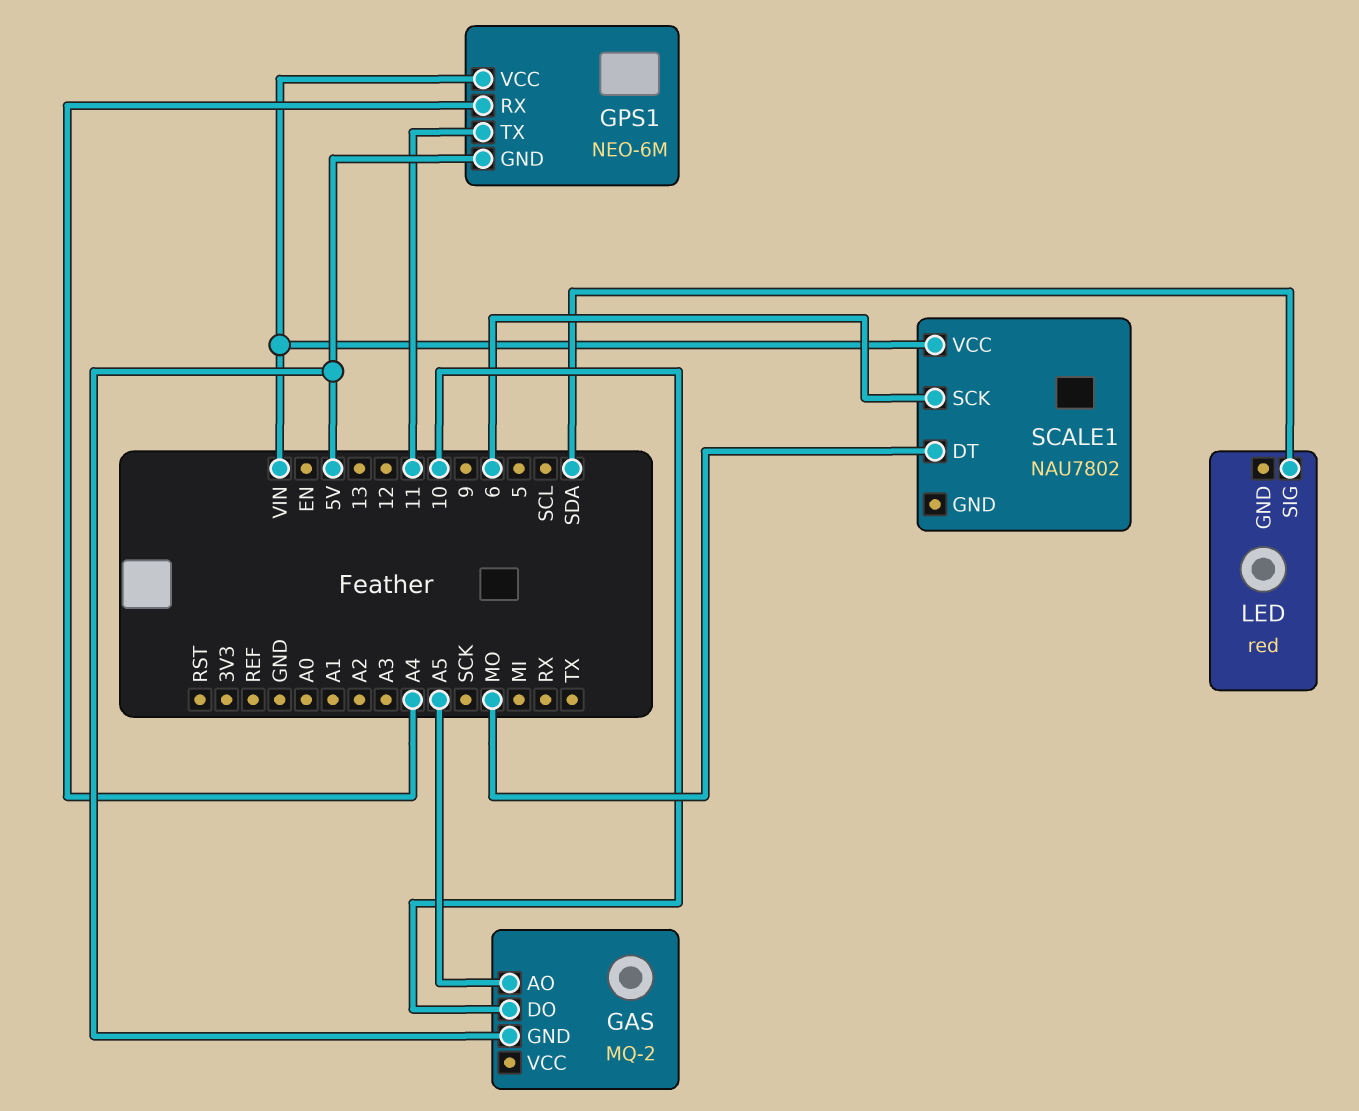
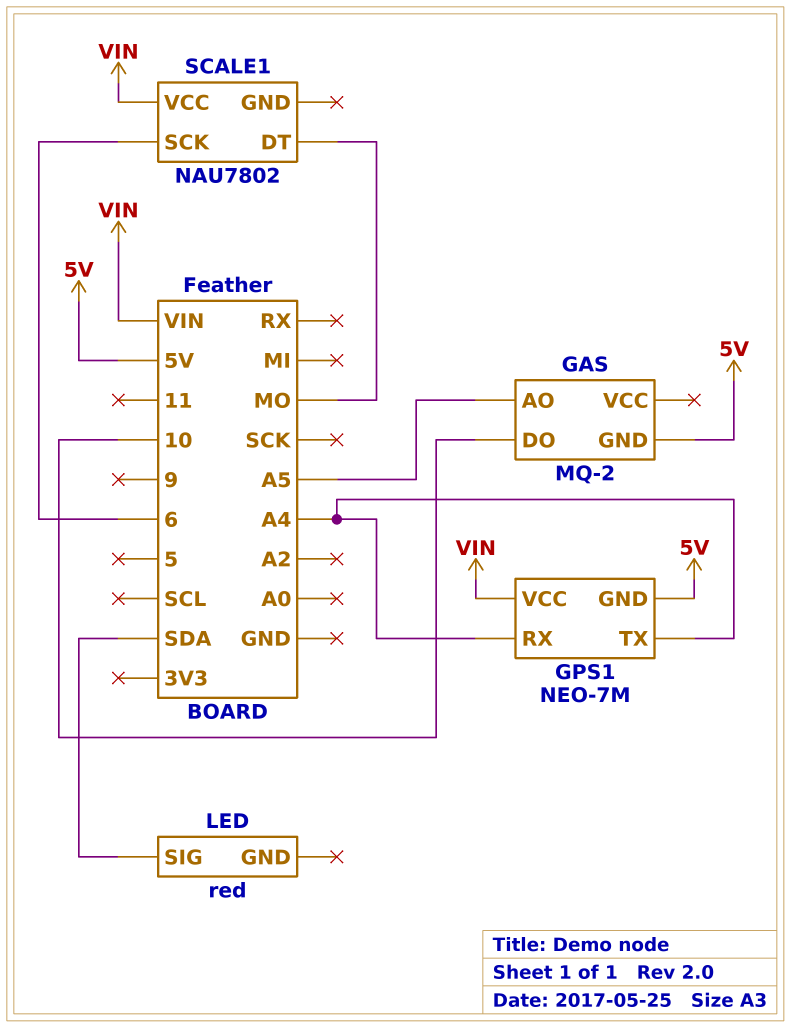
GPS1: NEO-6M -> NEO-7M
GPS1 pin TX: 11 -> A4

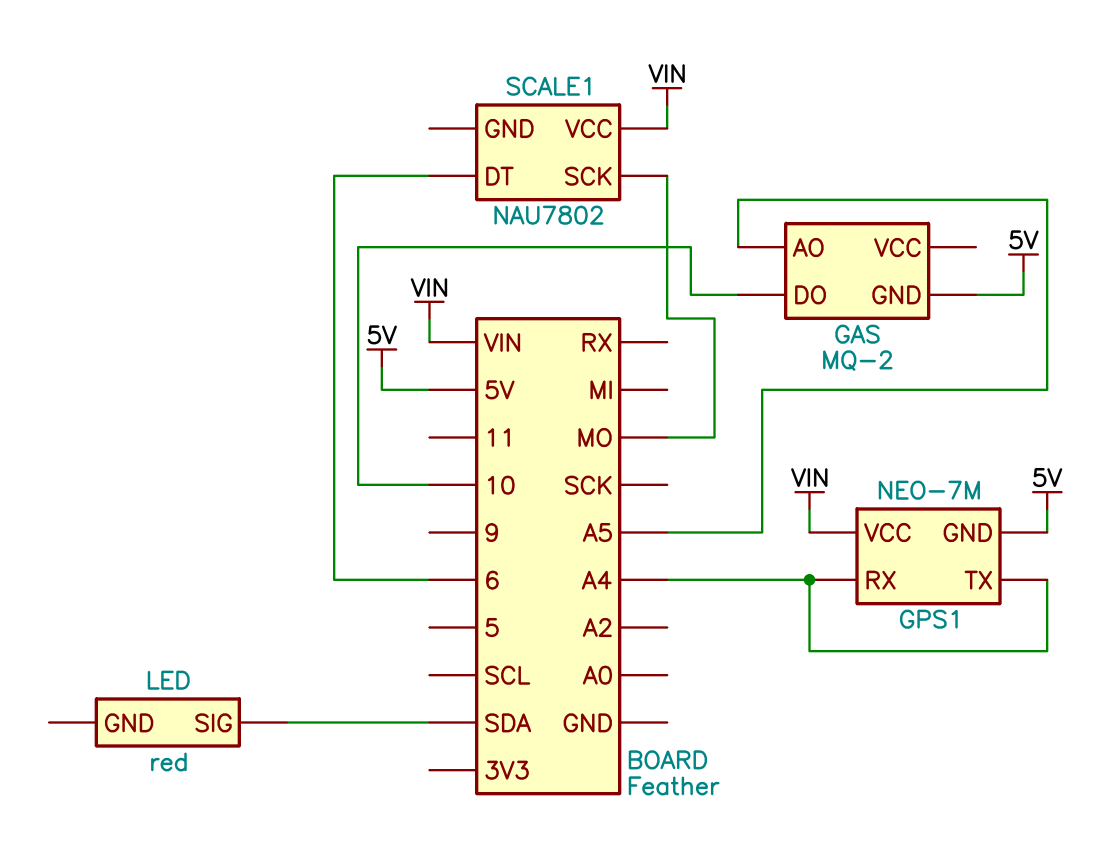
SCALE1 pin DT: MO -> 6
SCALE1 pin SCK: 6 -> MO

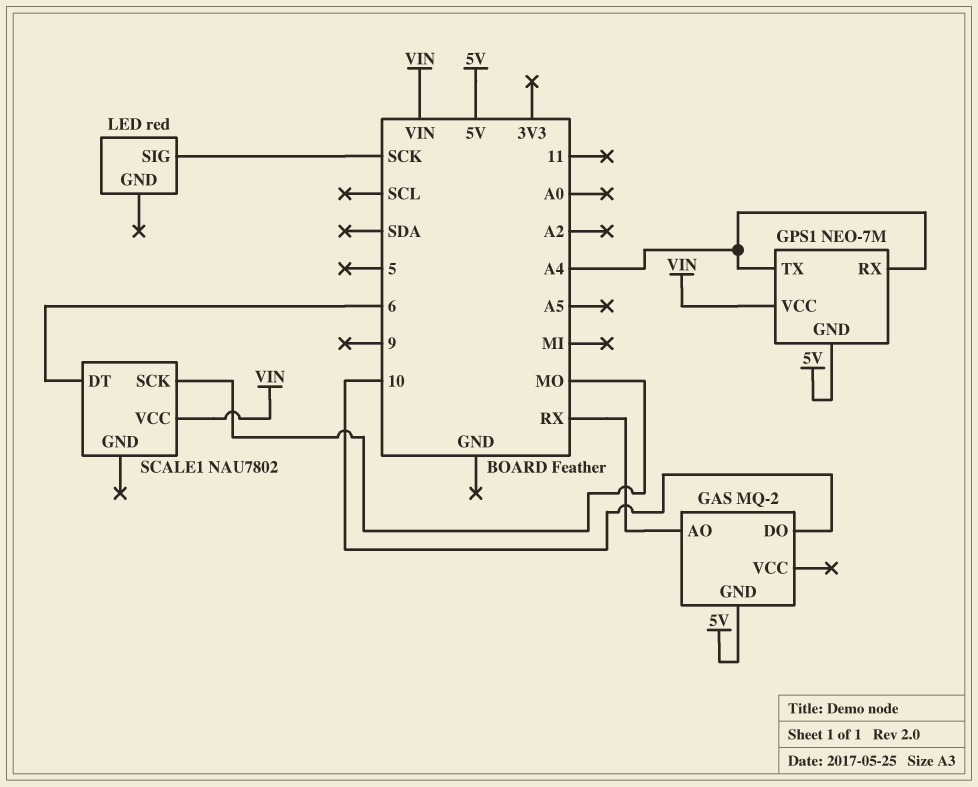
GAS pin AO: A5 -> RX
LED pin SIG: SDA -> SCK

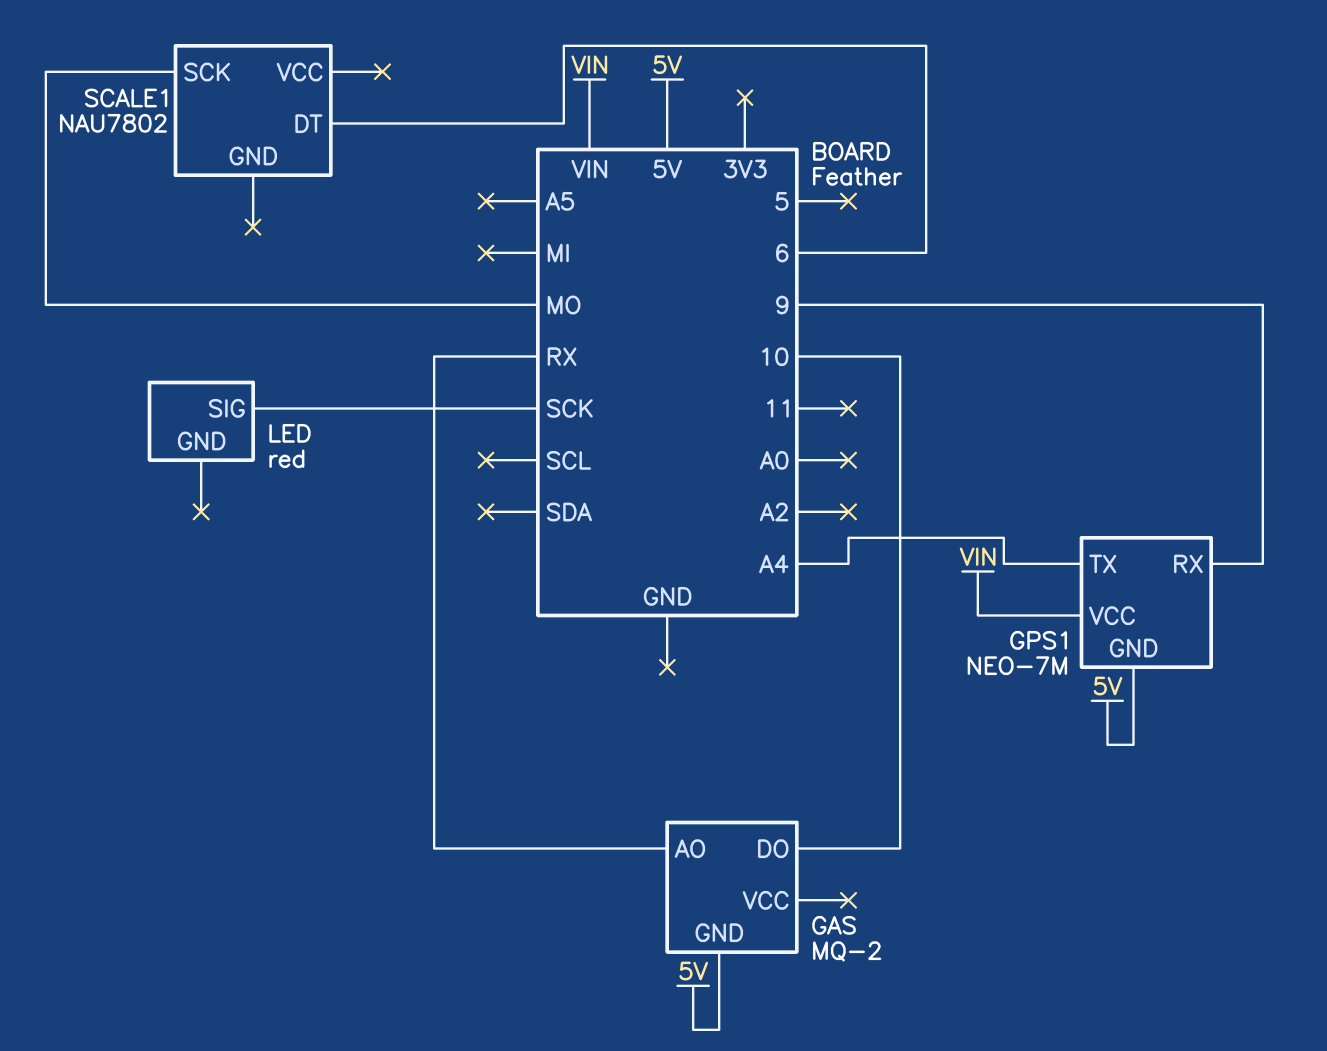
GPS1 pin RX: A4 -> 9
SCALE1 pin VCC: VIN -> none

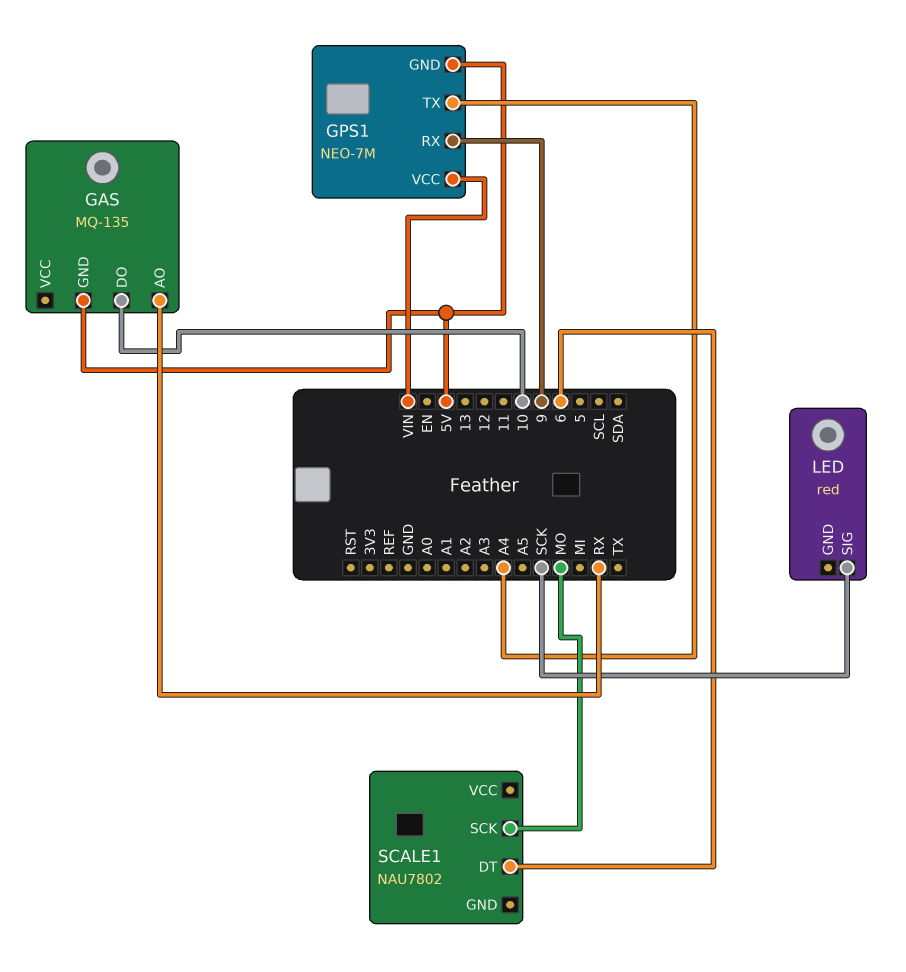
GAS: MQ-2 -> MQ-135

